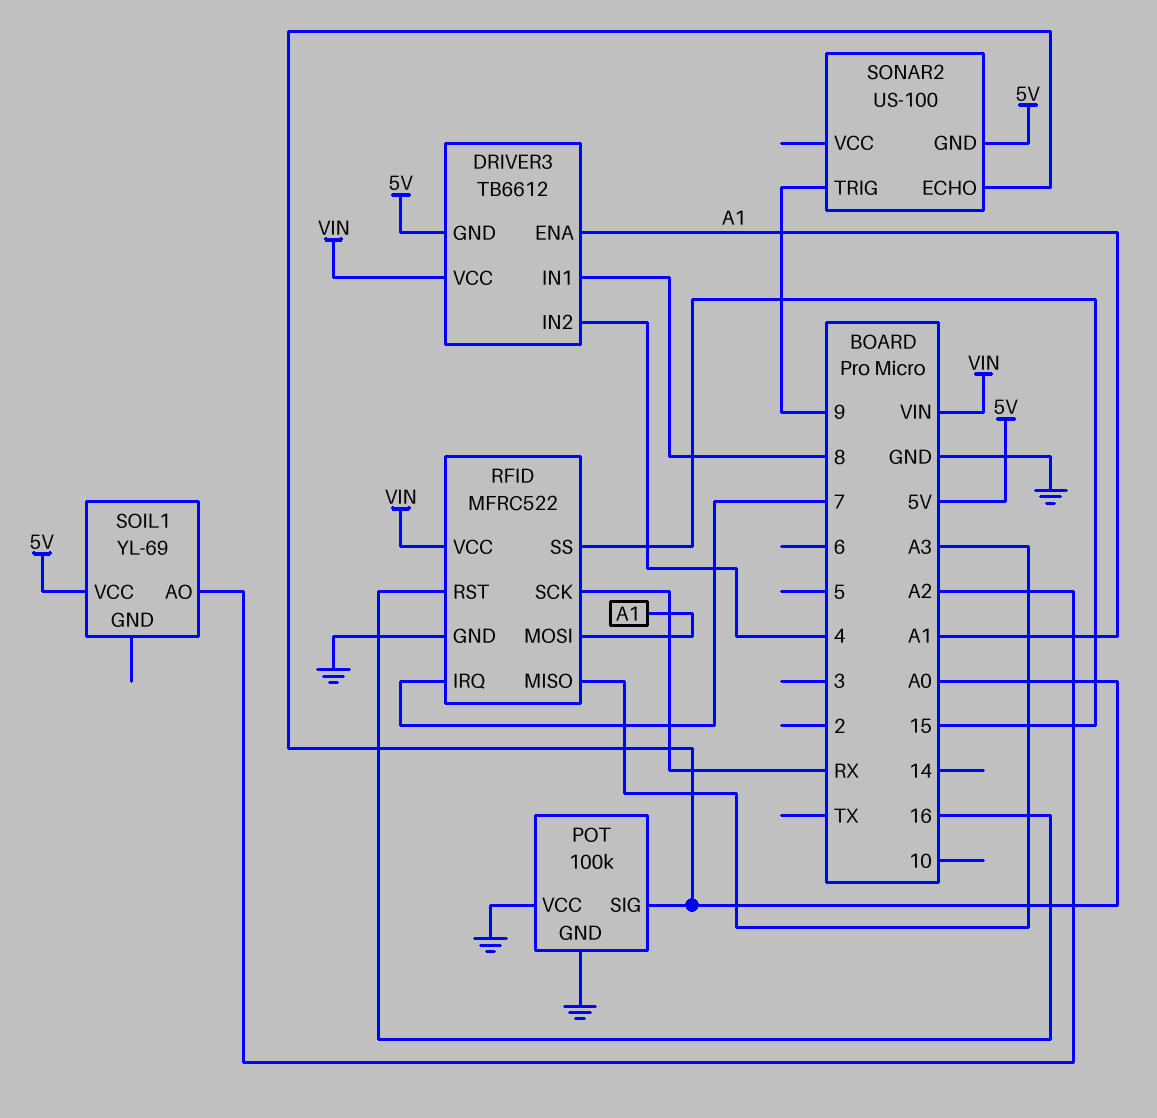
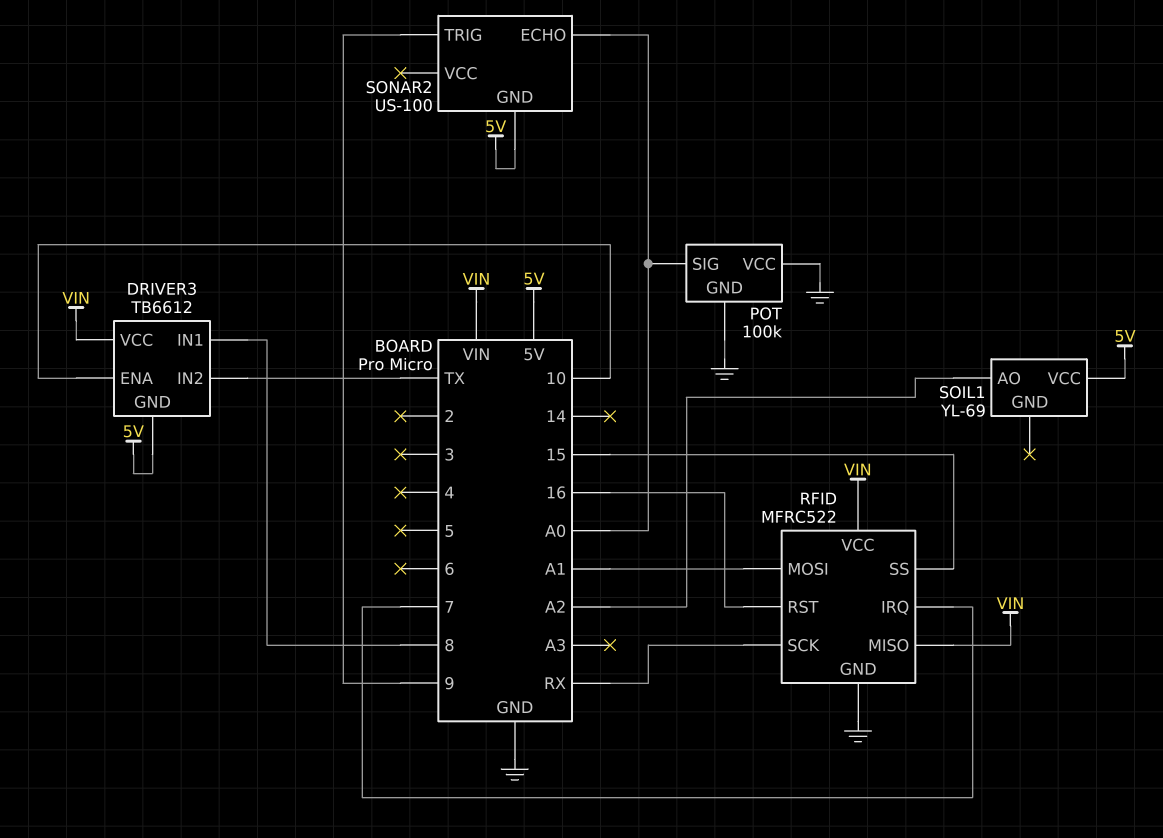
DRIVER3 pin ENA: A1 -> 10
DRIVER3 pin IN2: 4 -> TX
RFID pin MISO: A3 -> VIN

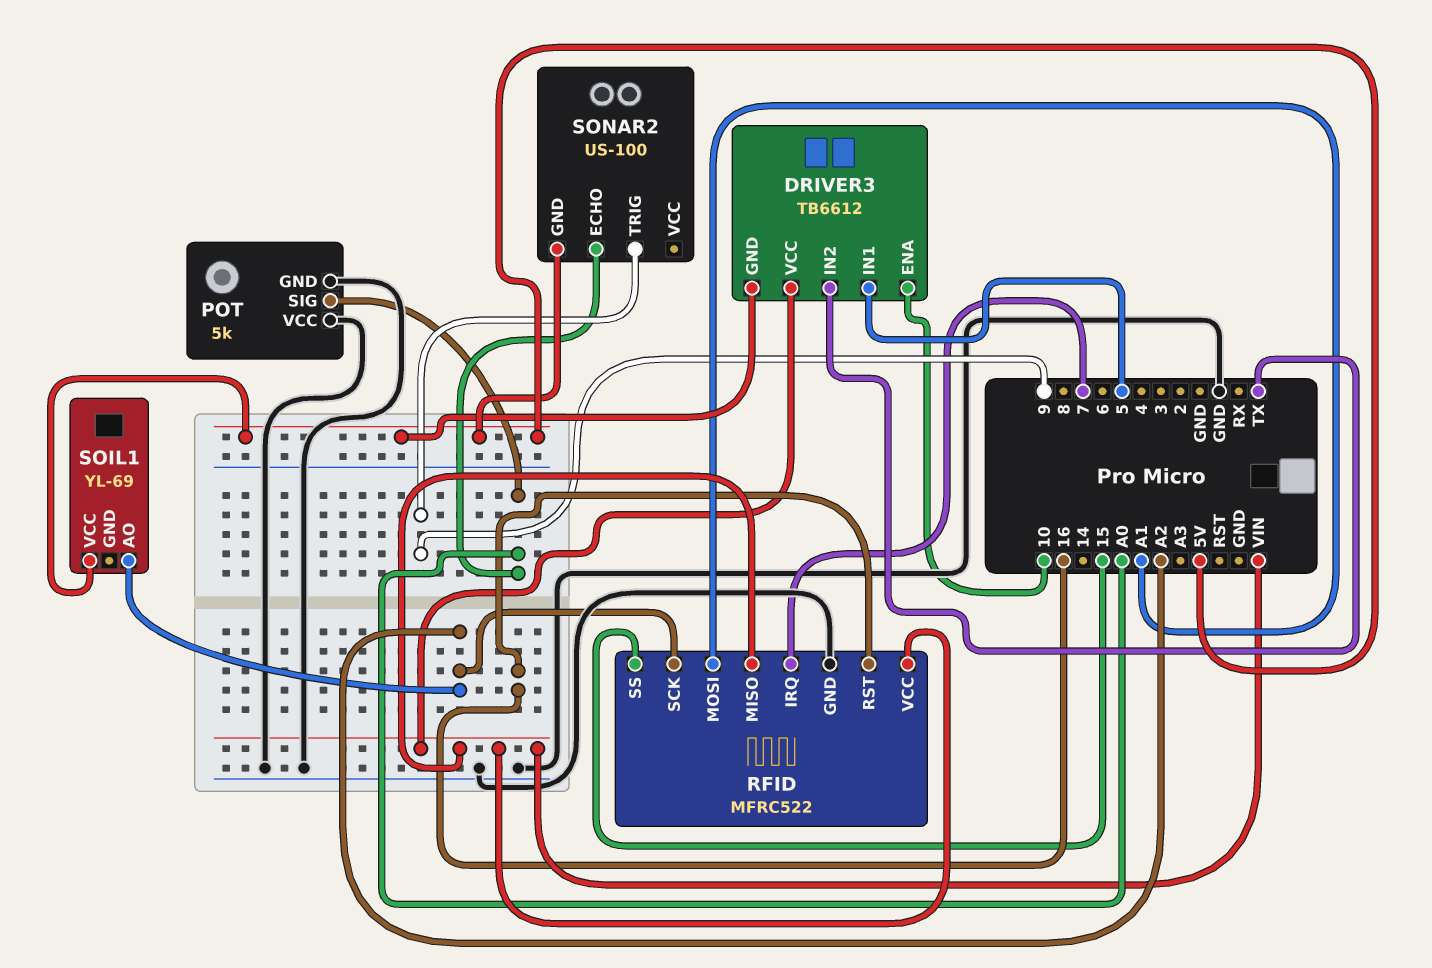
DRIVER3 pin IN1: 8 -> 5
POT: 100k -> 5k
RFID pin SCK: RX -> A2

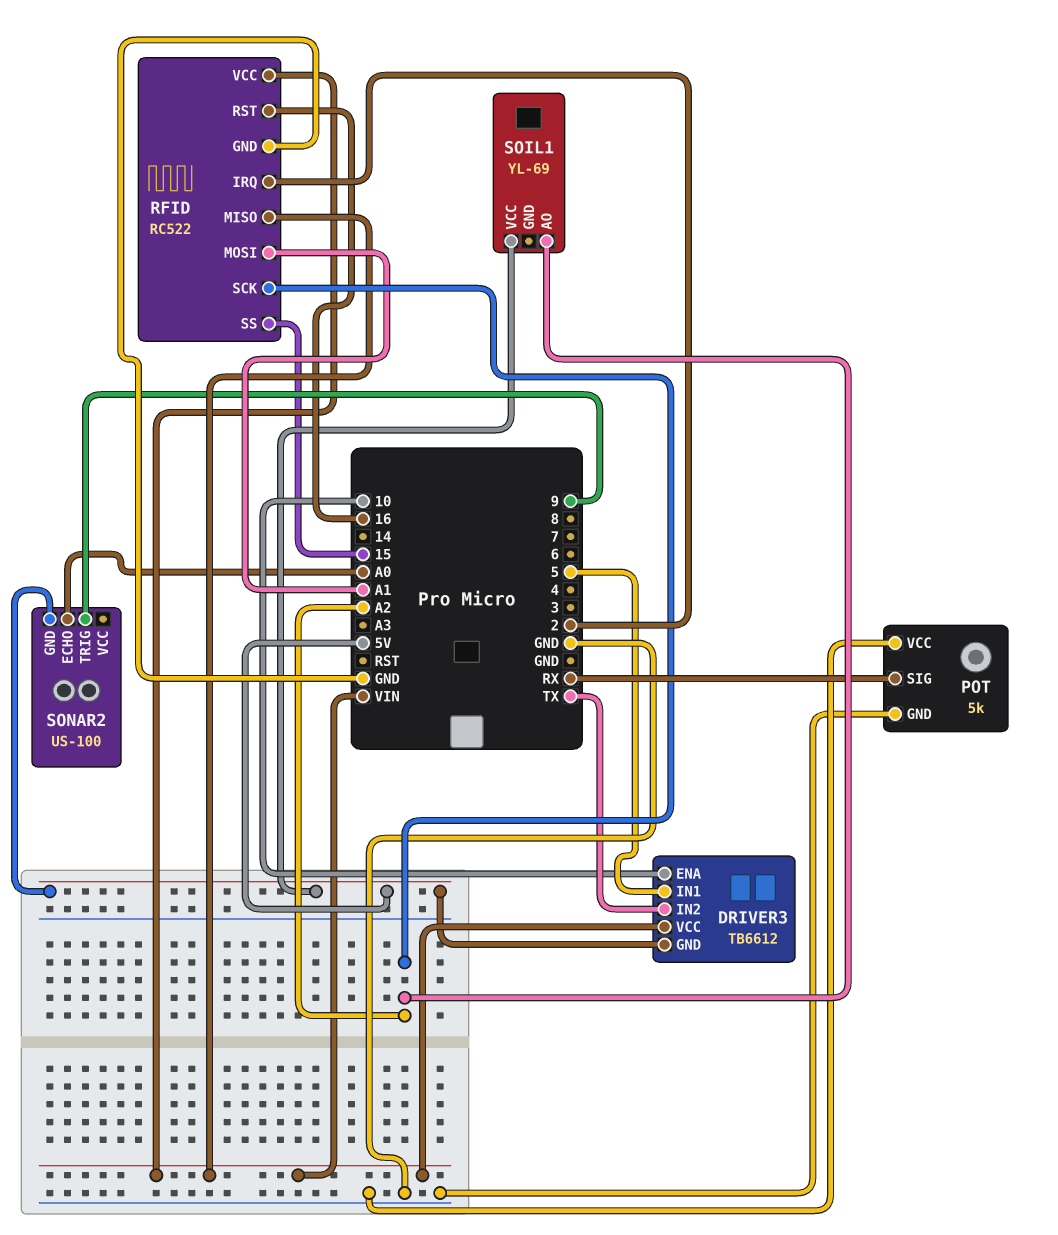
POT pin SIG: A0 -> RX
RFID: MFRC522 -> RC522
RFID pin IRQ: 7 -> 2

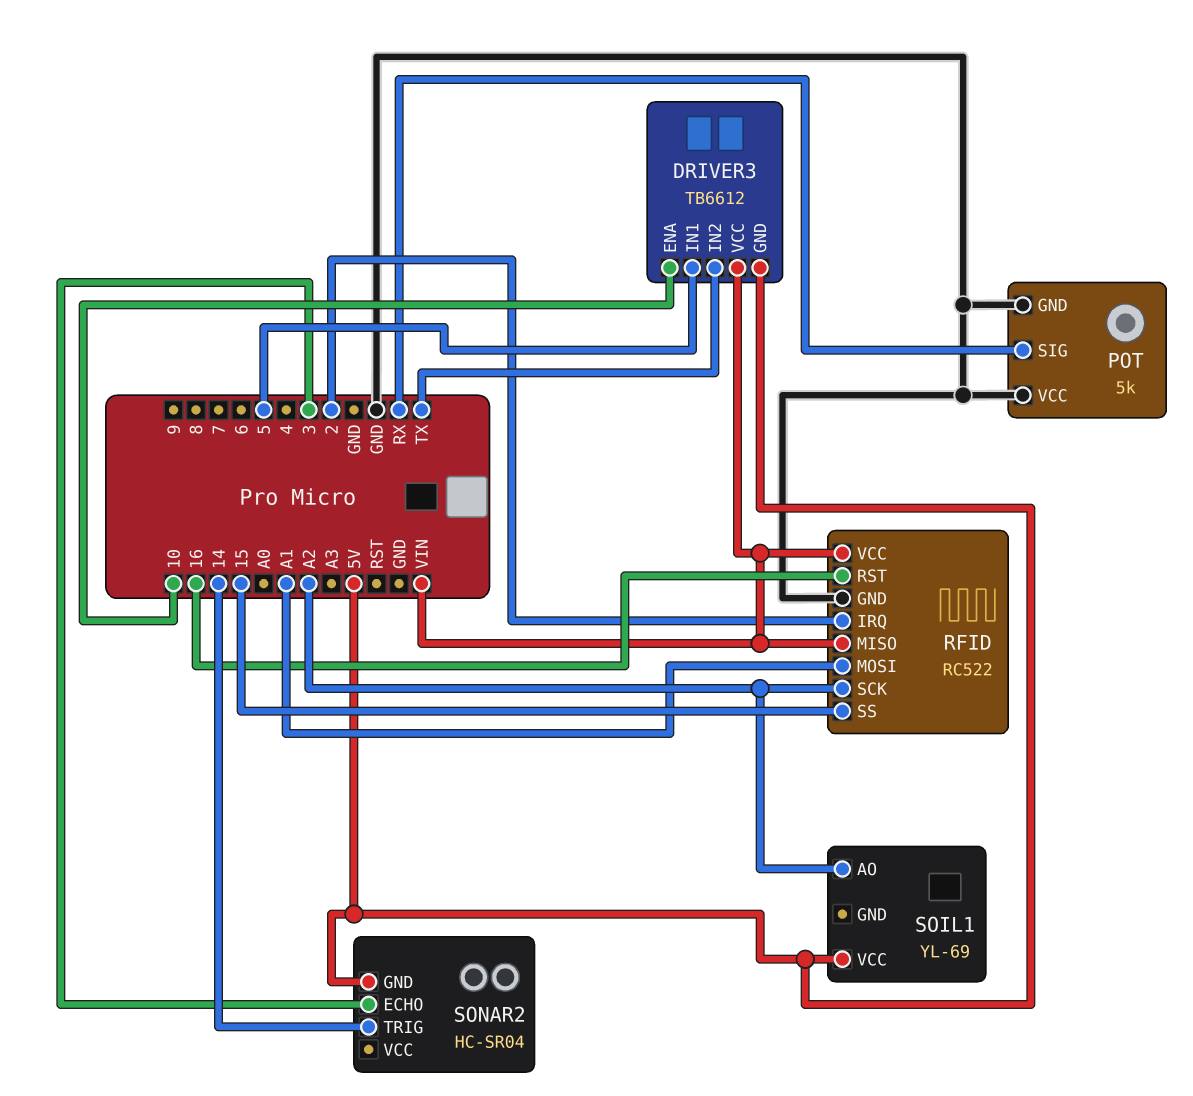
SONAR2: US-100 -> HC-SR04
SONAR2 pin ECHO: A0 -> 3
SONAR2 pin TRIG: 9 -> 14

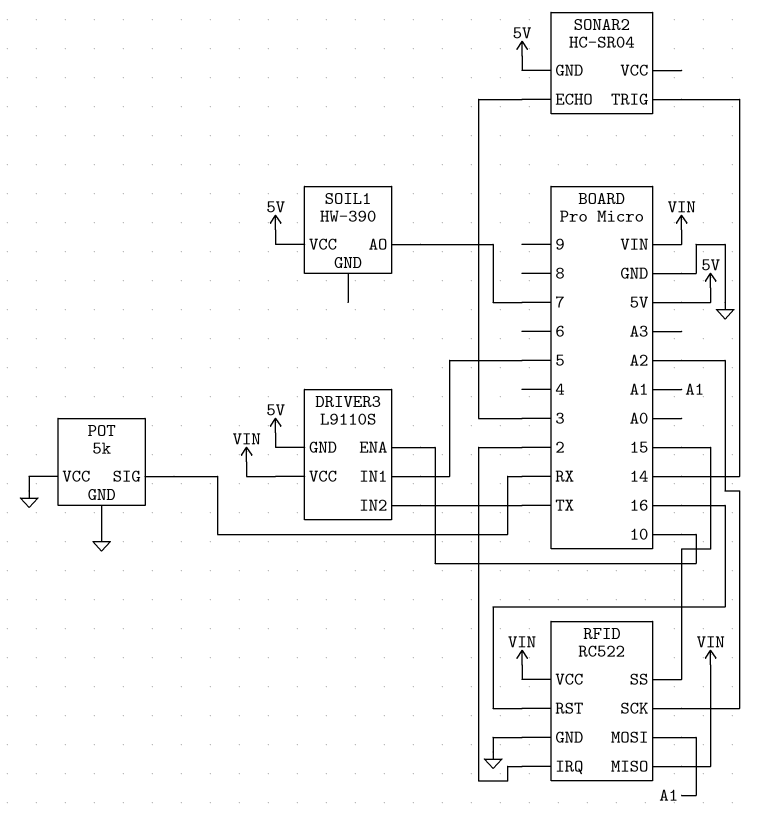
DRIVER3: TB6612 -> L9110S
SOIL1: YL-69 -> HW-390
SOIL1 pin AO: A2 -> 7

